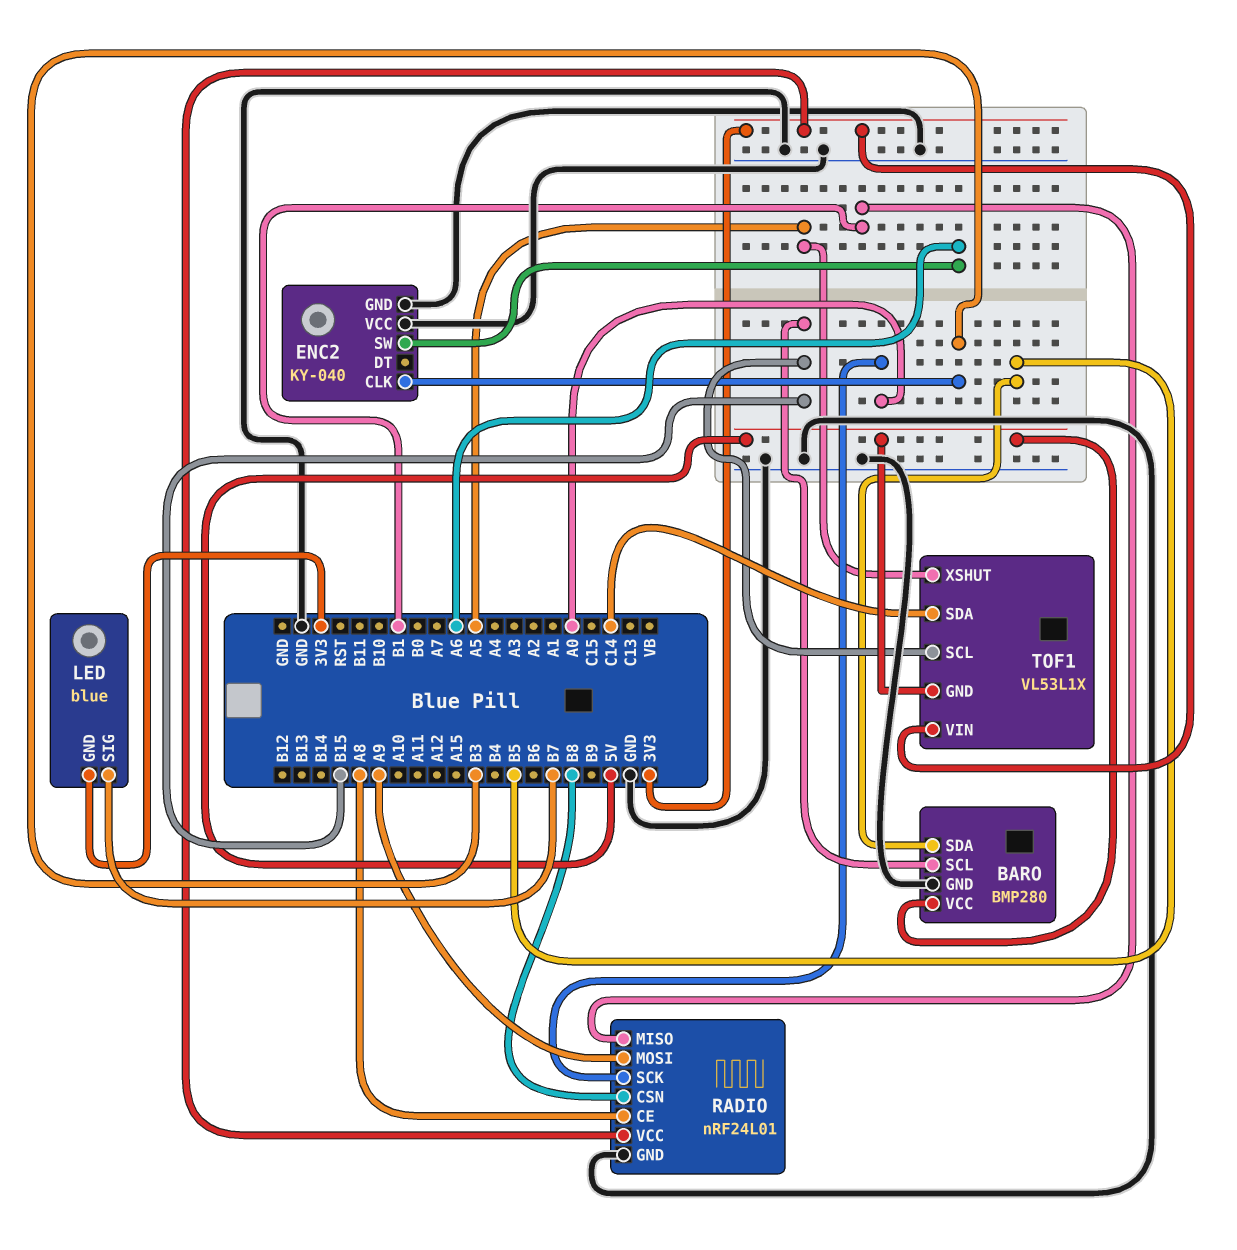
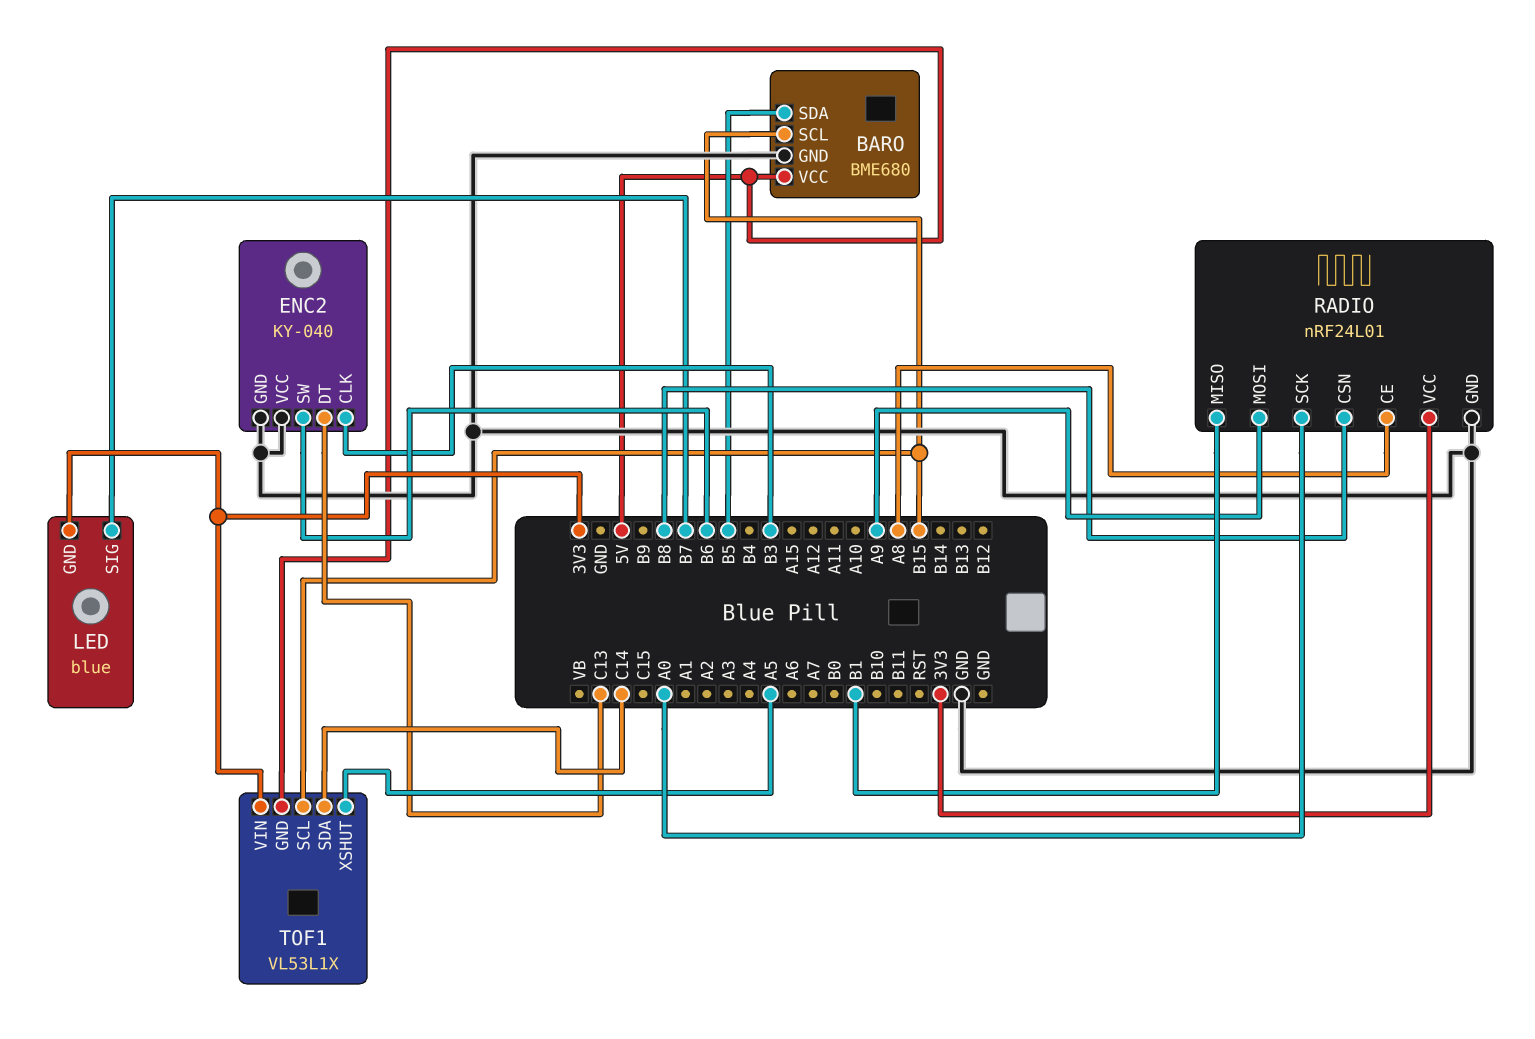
BARO: BMP280 -> BME680
ENC2 pin DT: none -> C13
ENC2 pin SW: A6 -> B6

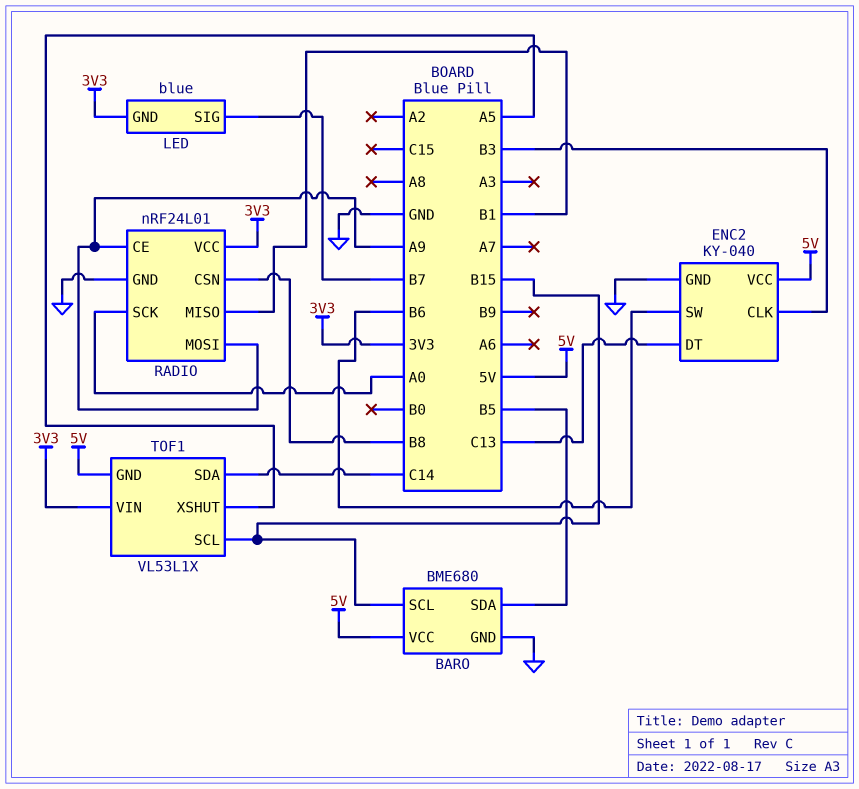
ENC2 pin VCC: GND -> 5V
RADIO pin CE: A8 -> A9

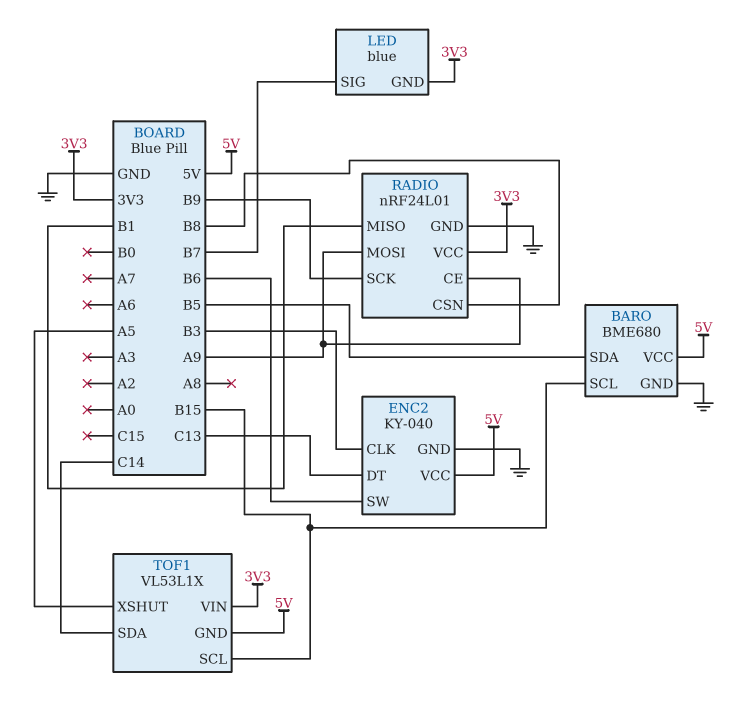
RADIO pin SCK: A0 -> B9

